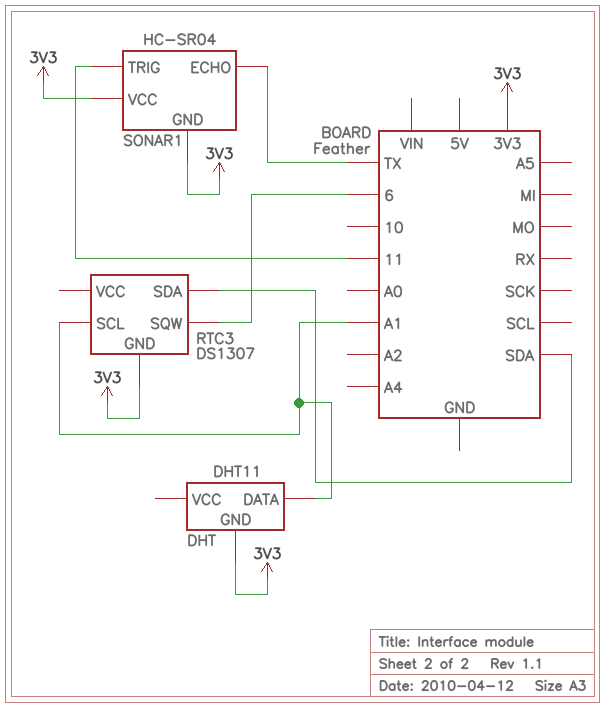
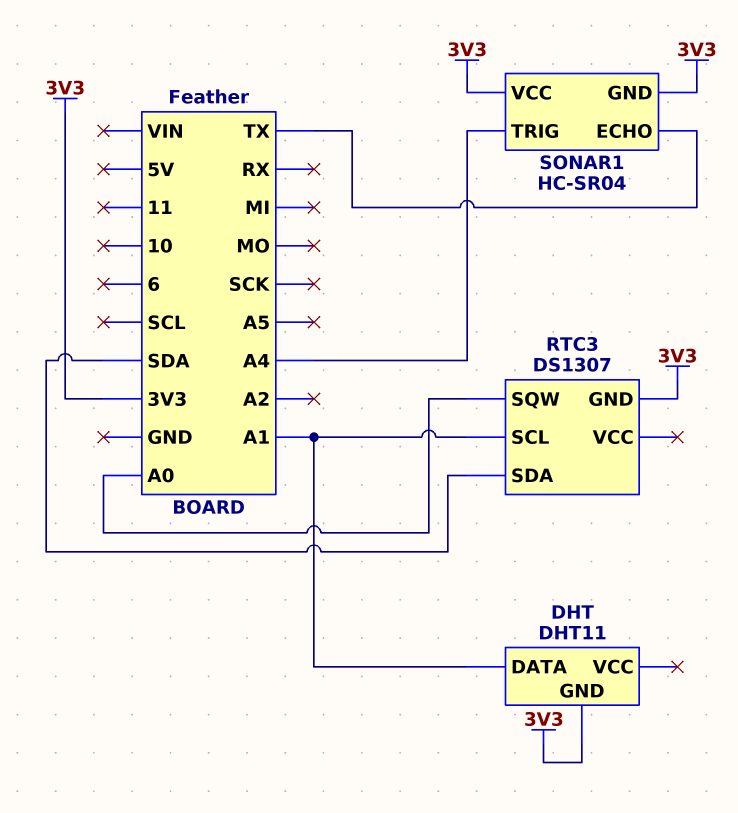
RTC3 pin SQW: 6 -> A0
SONAR1 pin TRIG: 11 -> A4

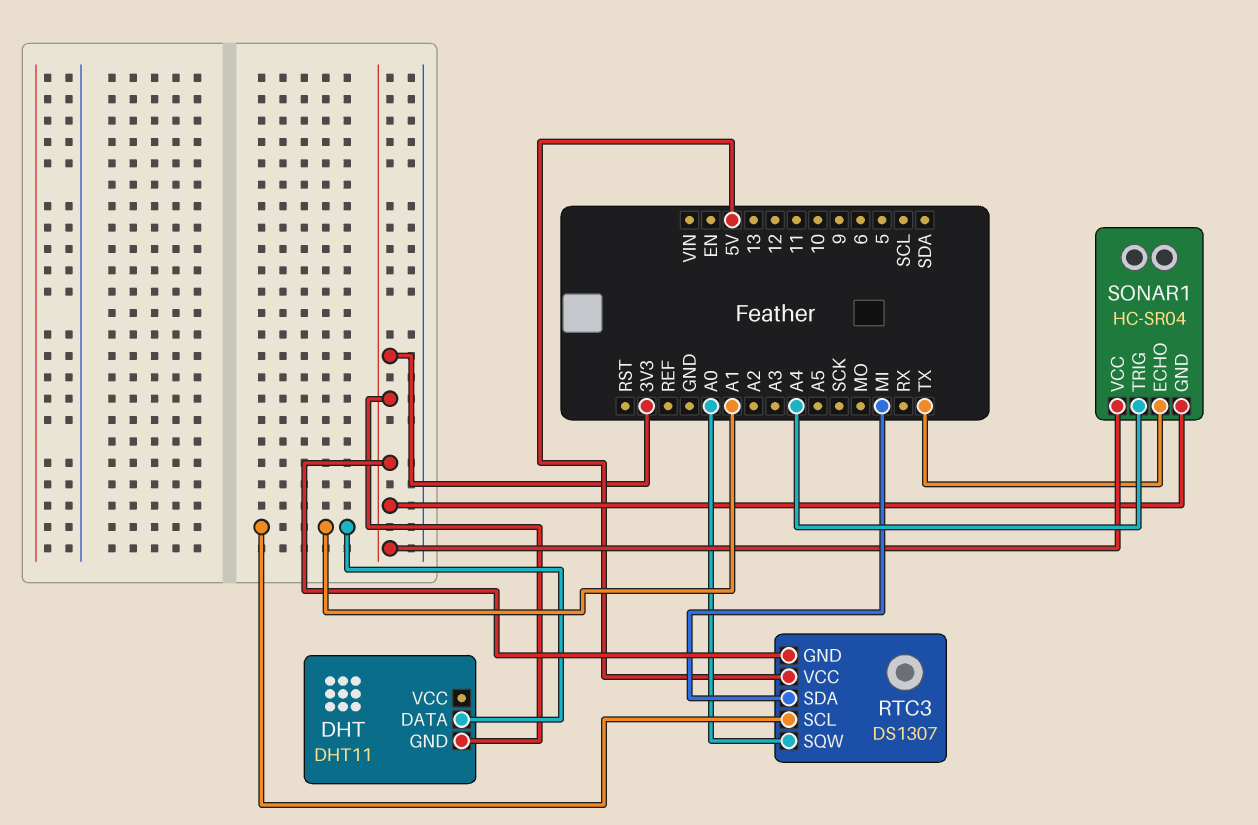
RTC3 pin SDA: SDA -> MI
RTC3 pin VCC: none -> 5V

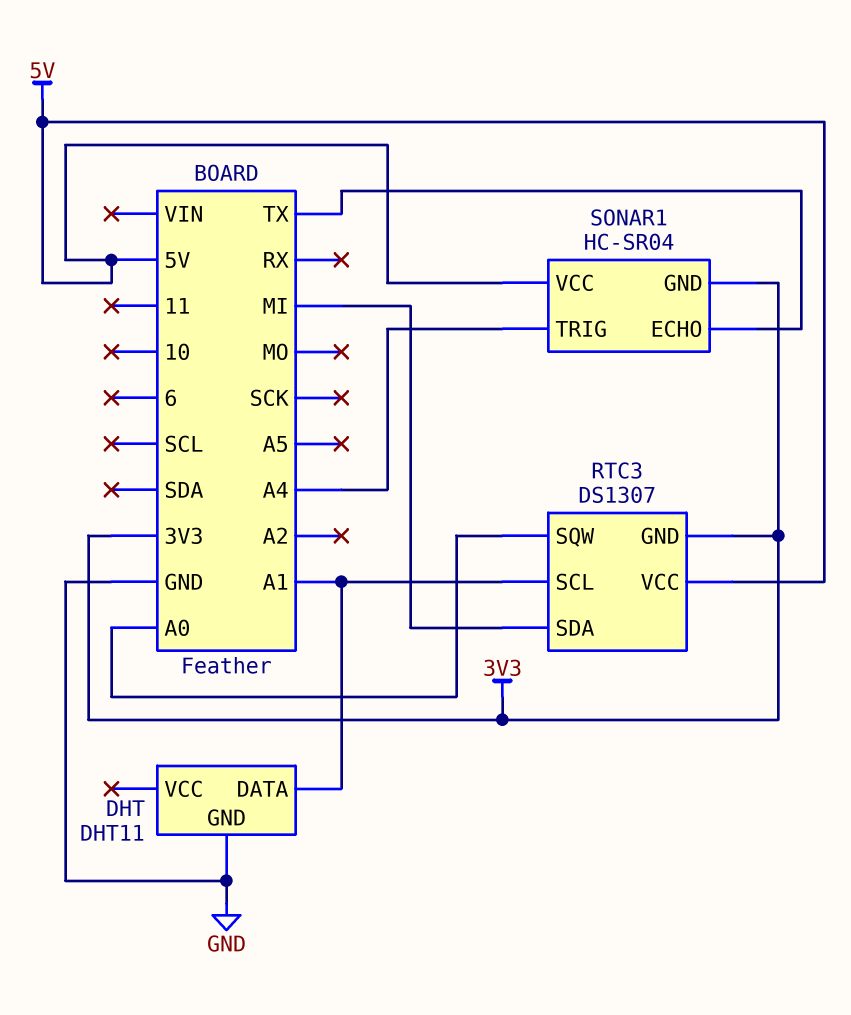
DHT pin GND: 3V3 -> GND
SONAR1 pin VCC: 3V3 -> 5V

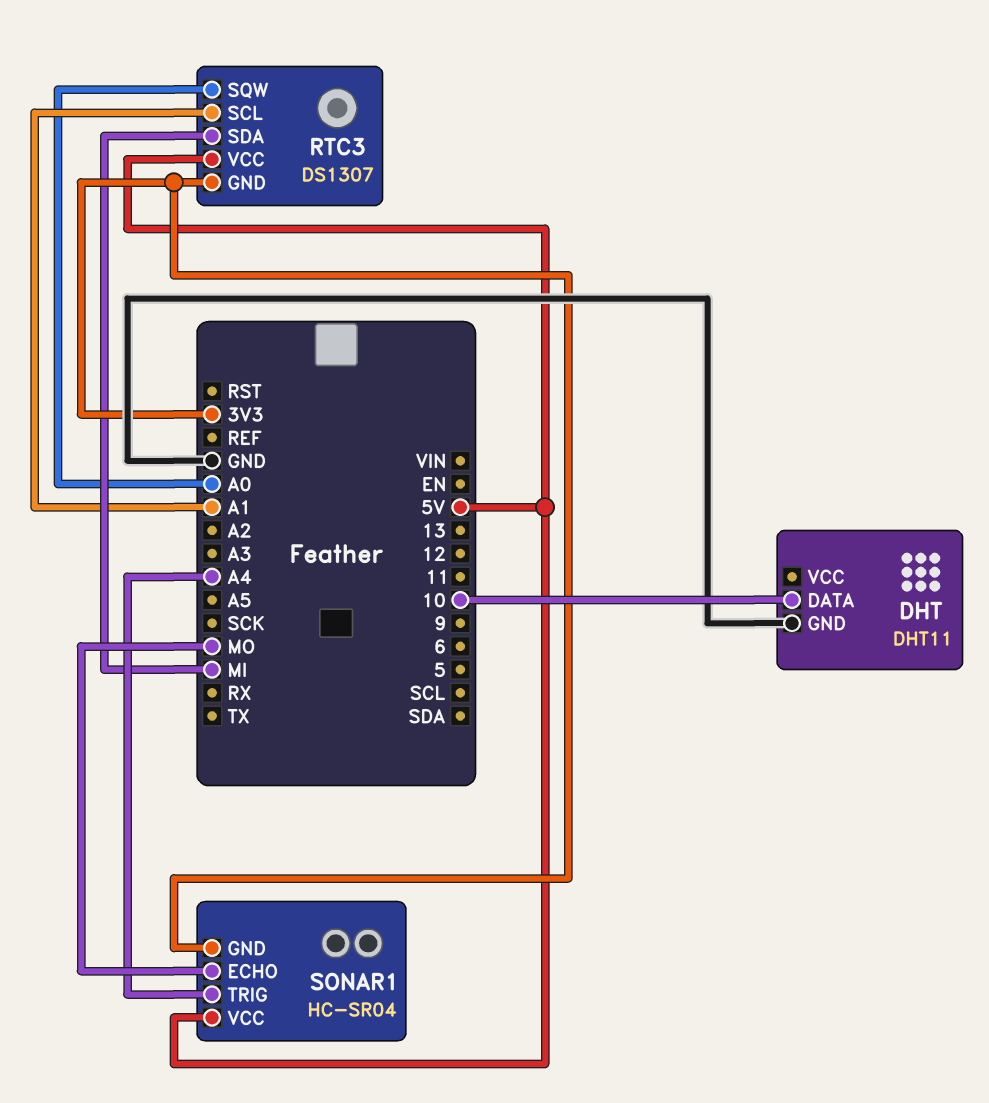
DHT pin DATA: A1 -> 10
SONAR1 pin ECHO: TX -> MO

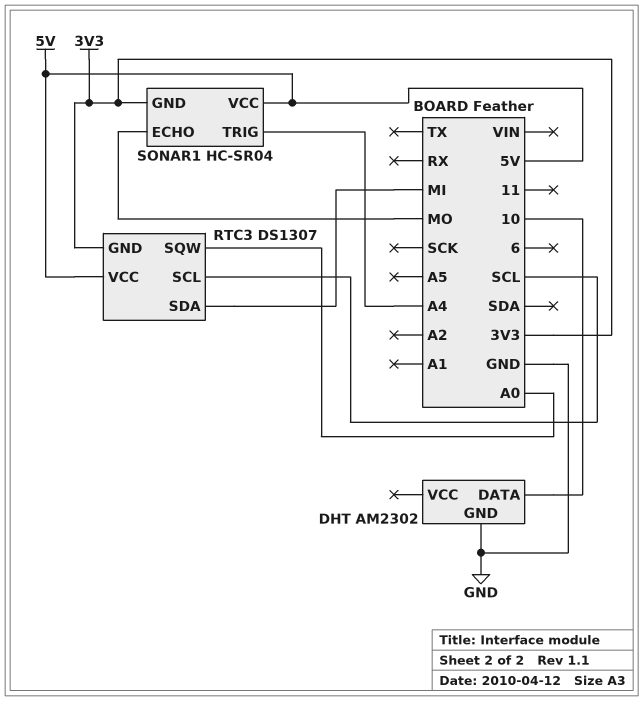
DHT: DHT11 -> AM2302
RTC3 pin SCL: A1 -> SCL

